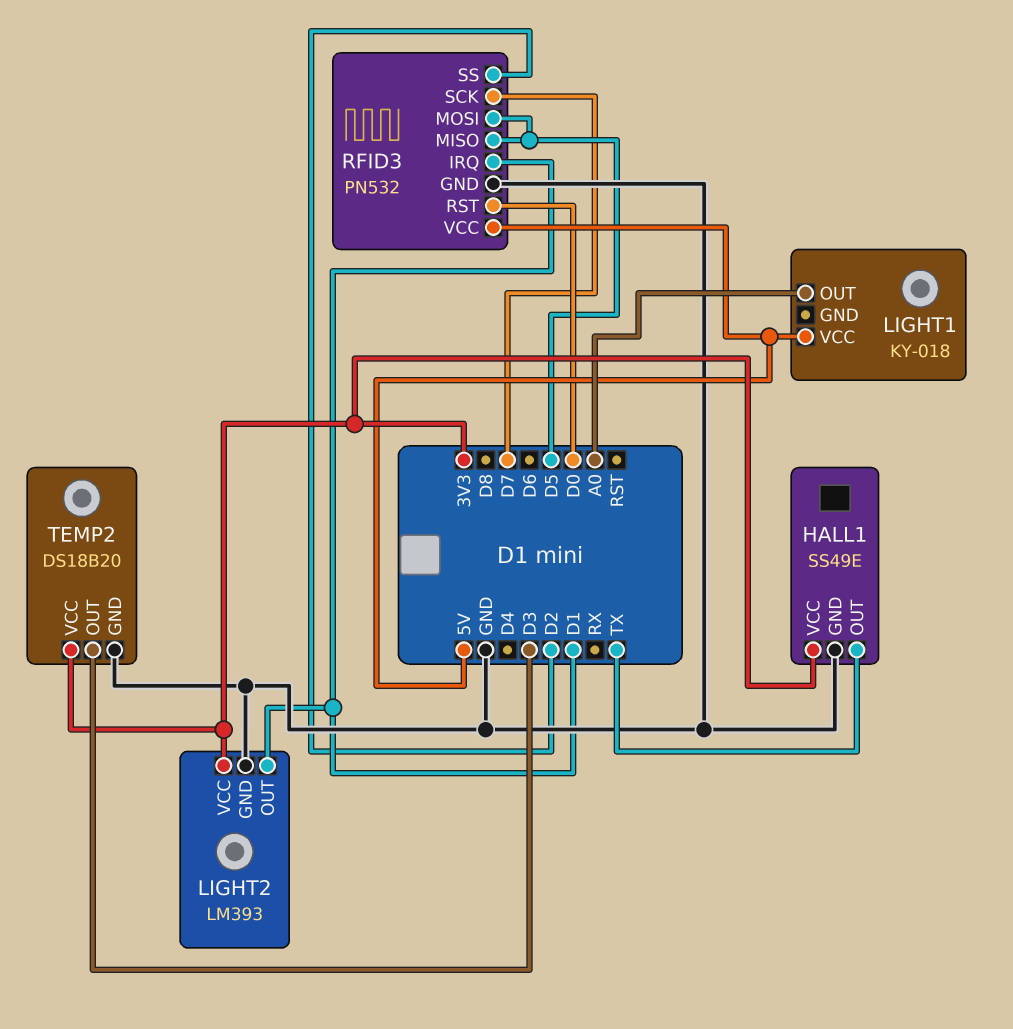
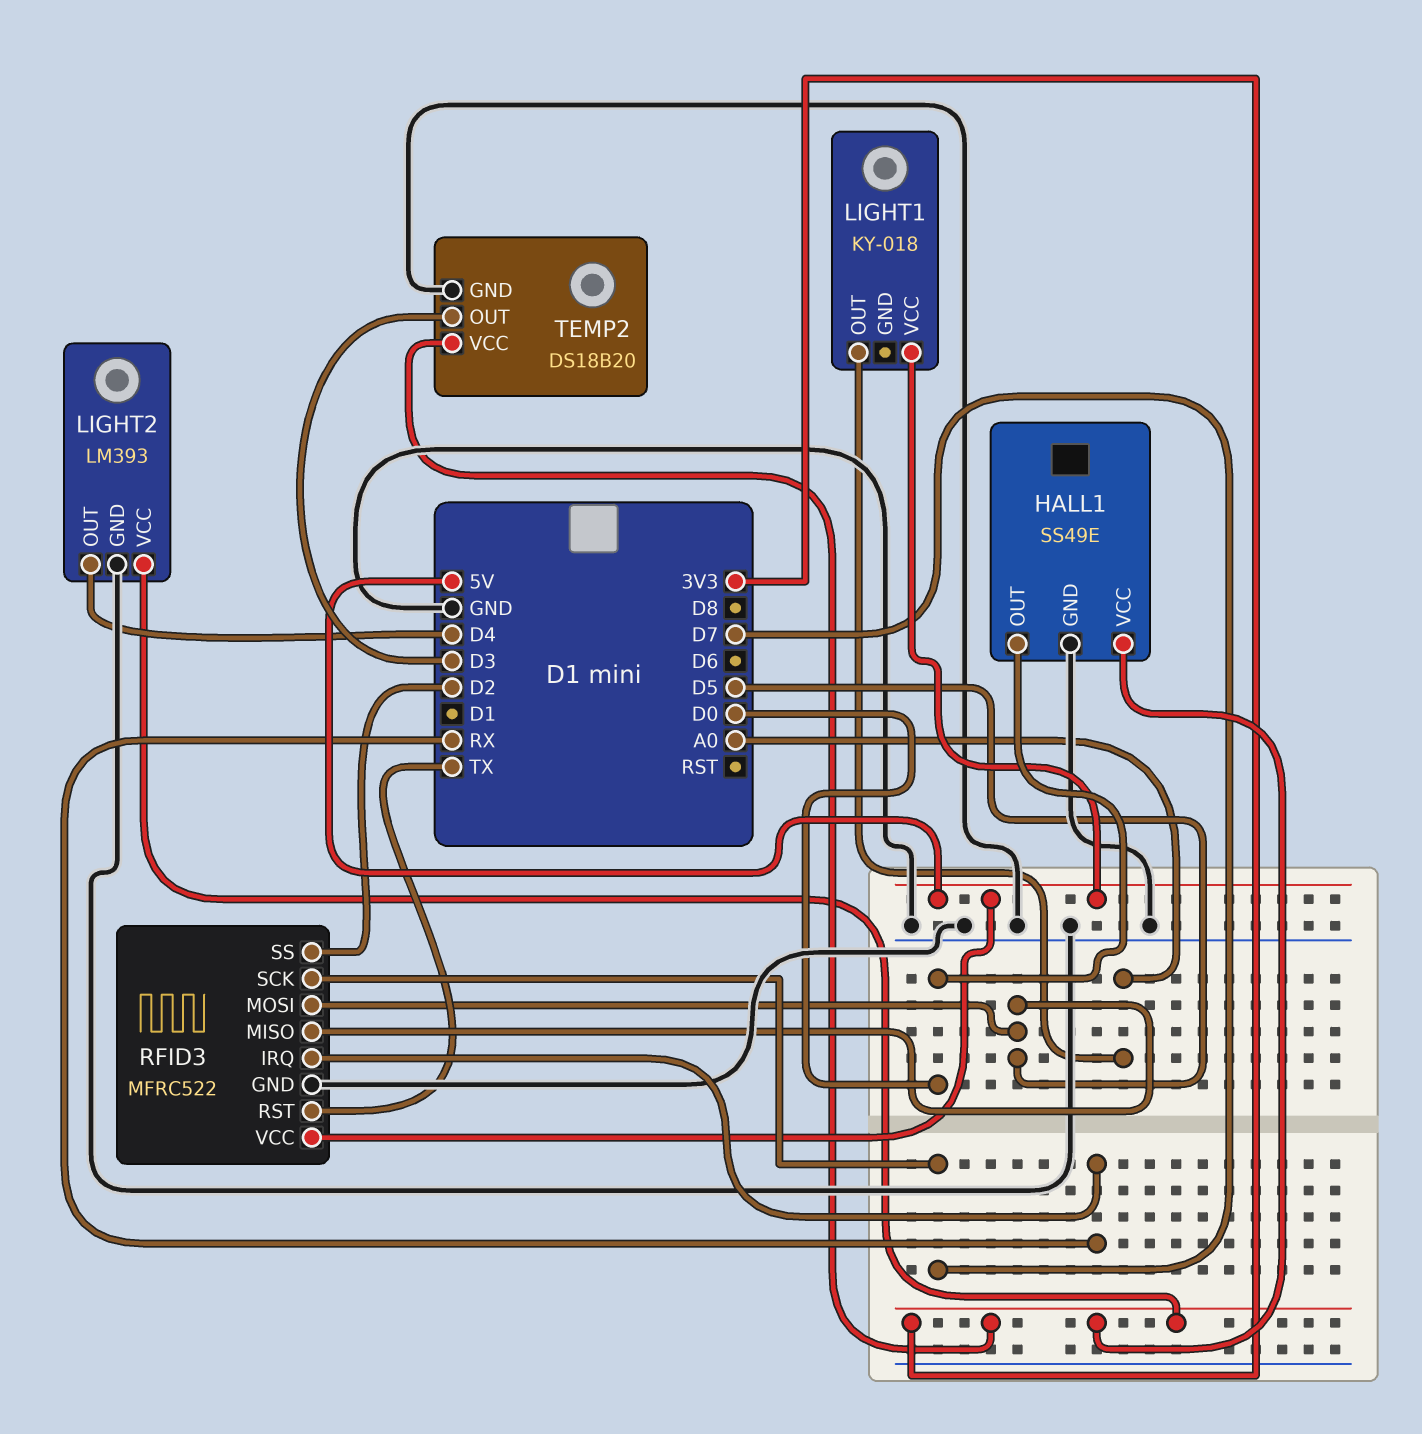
HALL1 pin OUT: TX -> D0
LIGHT2 pin OUT: D1 -> D4
RFID3: PN532 -> MFRC522
RFID3 pin IRQ: D1 -> RX
RFID3 pin RST: D0 -> TX

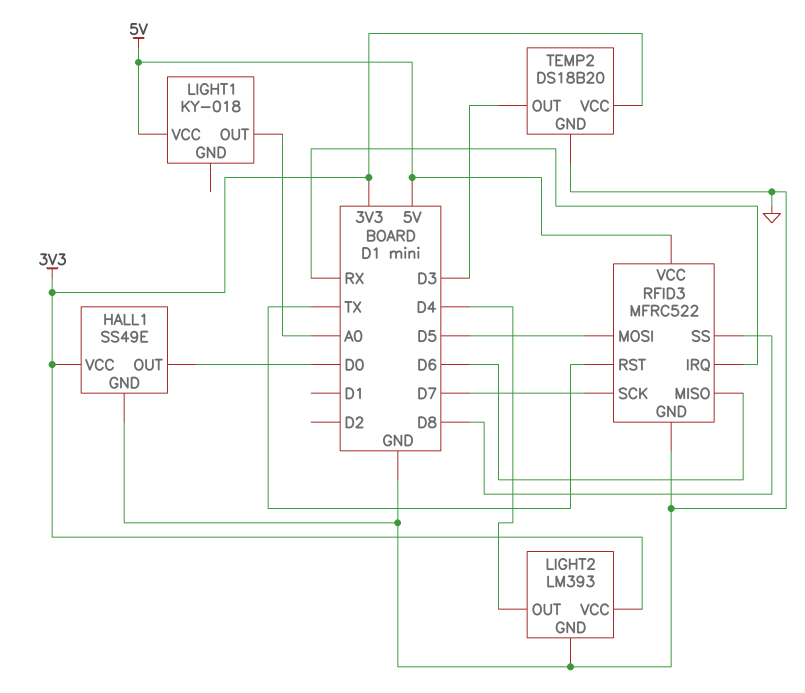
RFID3 pin MISO: D5 -> D6
RFID3 pin SS: D2 -> D8

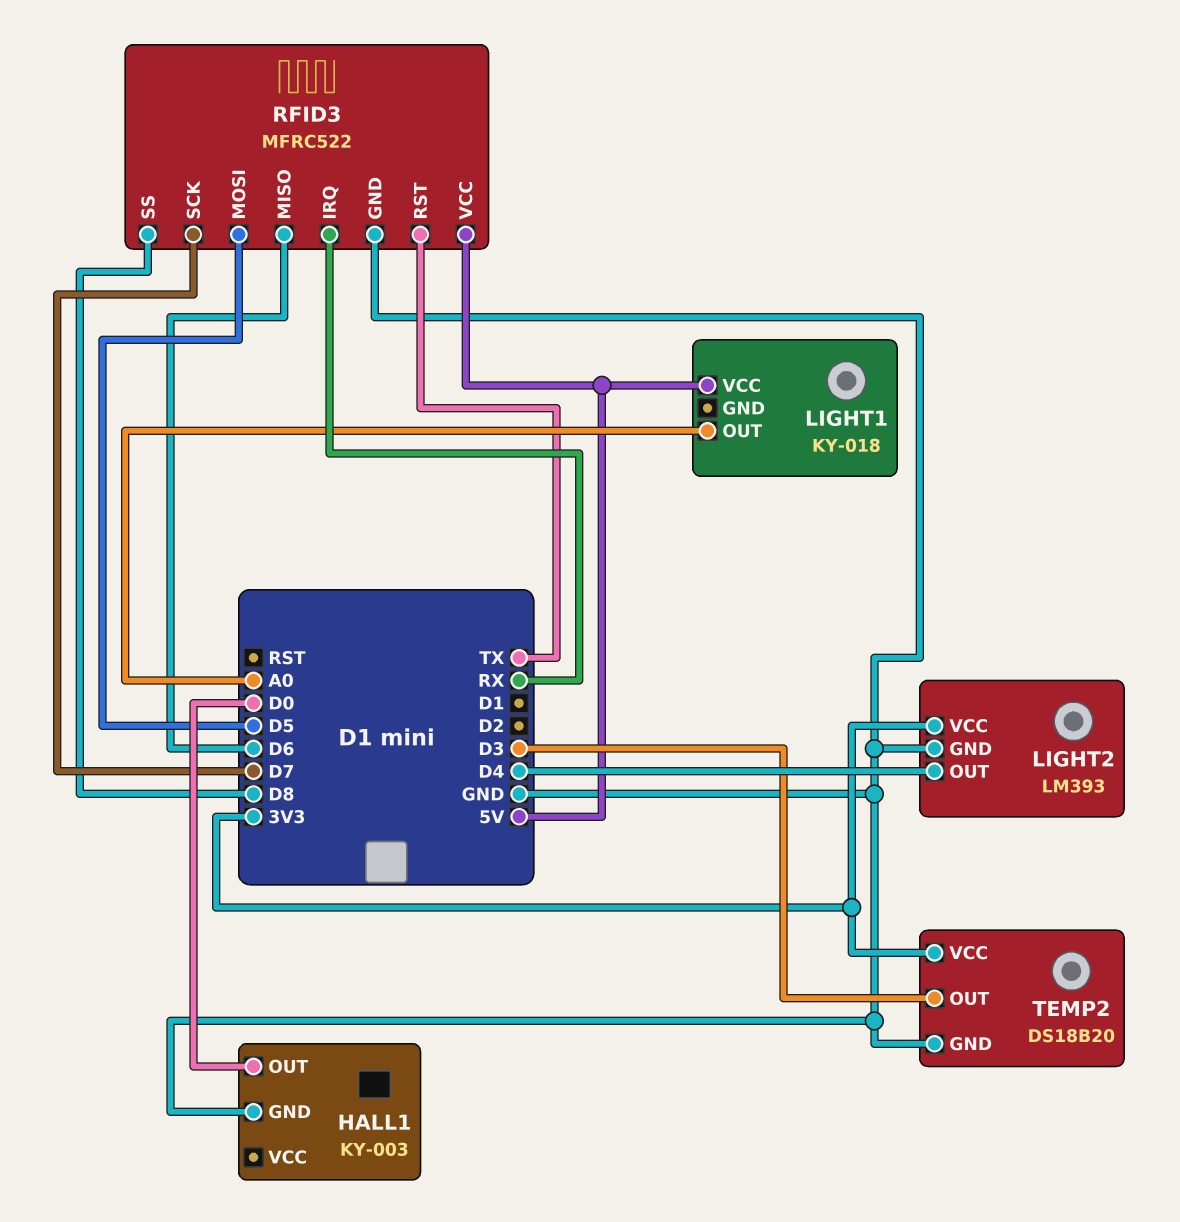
HALL1: SS49E -> KY-003
HALL1 pin VCC: 3V3 -> none

